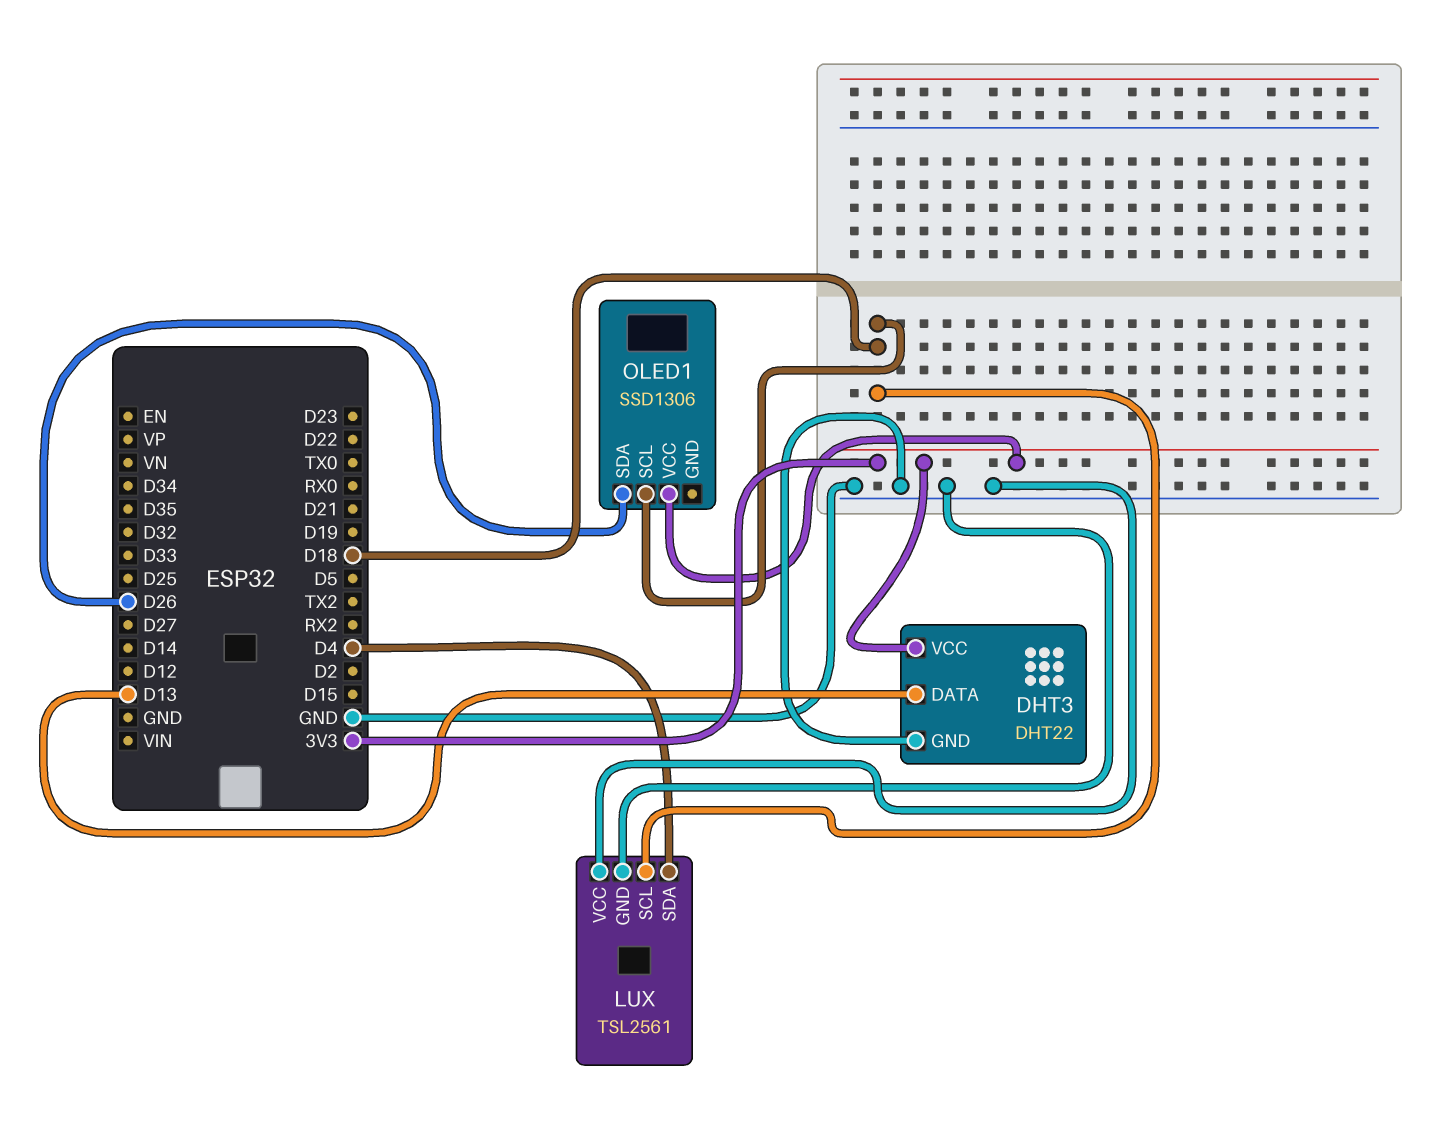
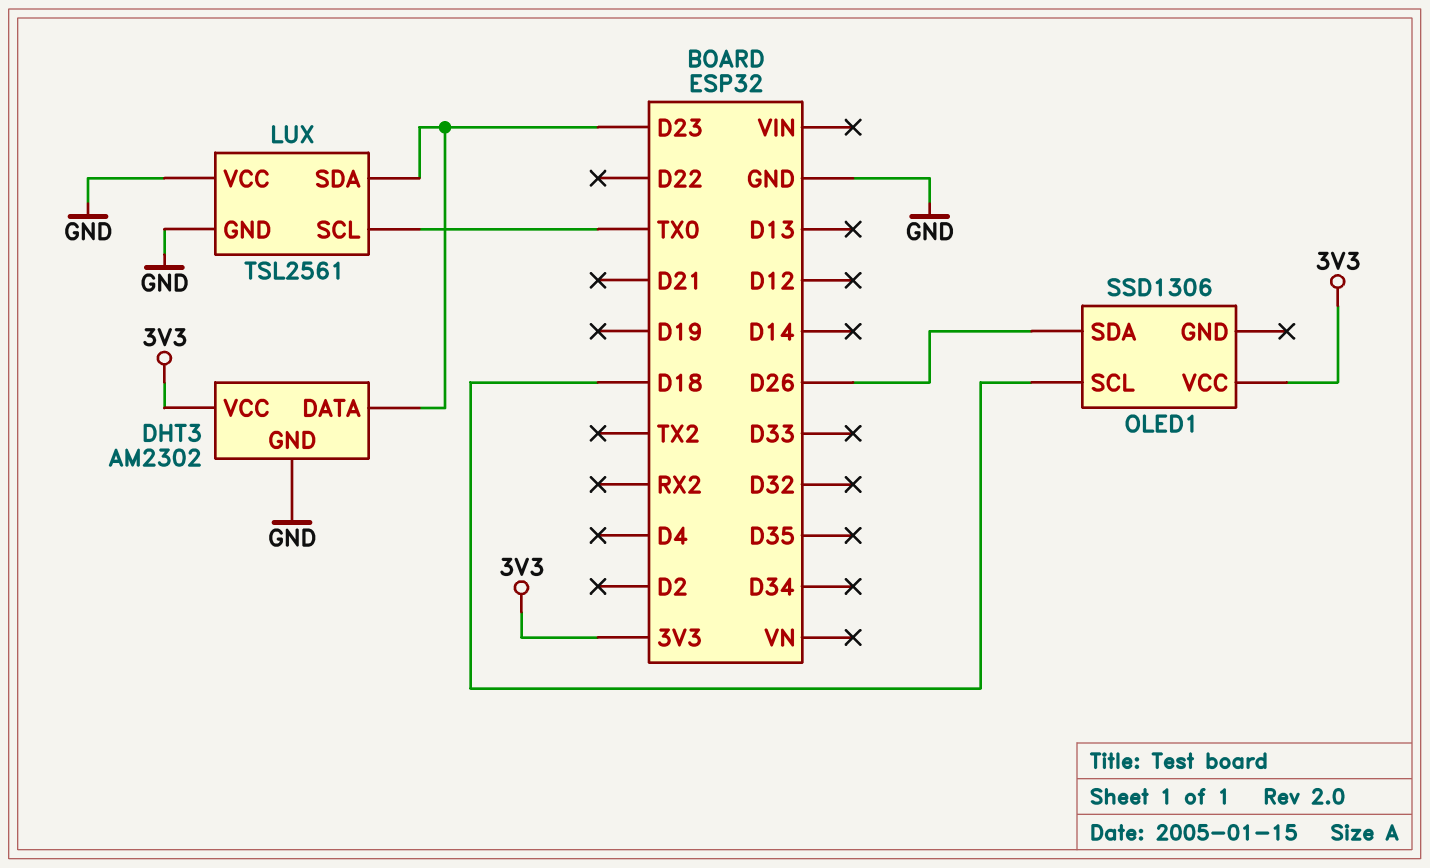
DHT3: DHT22 -> AM2302
DHT3 pin DATA: D13 -> D23
LUX pin SCL: D18 -> TX0
LUX pin SDA: D4 -> D23

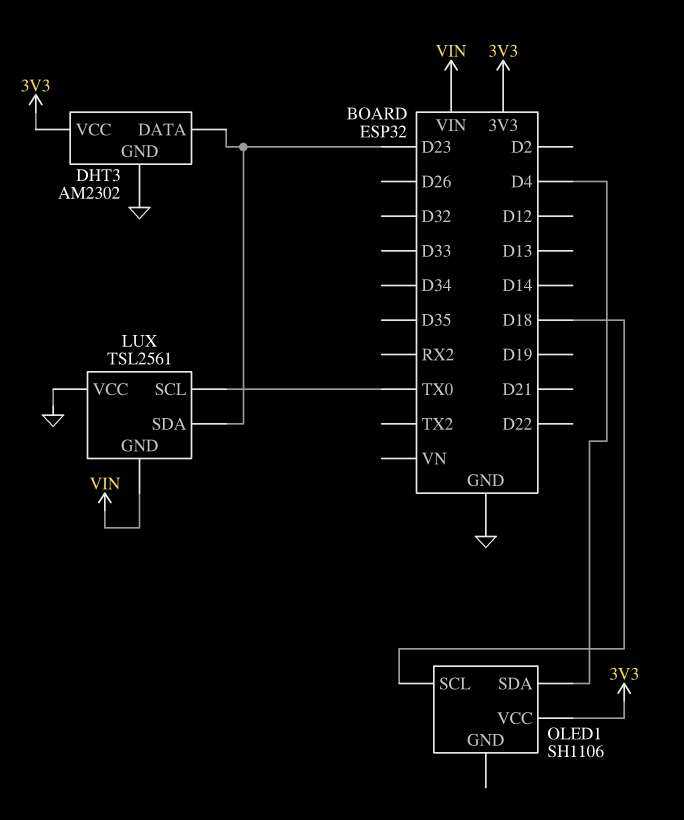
LUX pin GND: GND -> VIN
OLED1: SSD1306 -> SH1106
OLED1 pin SDA: D26 -> D4

